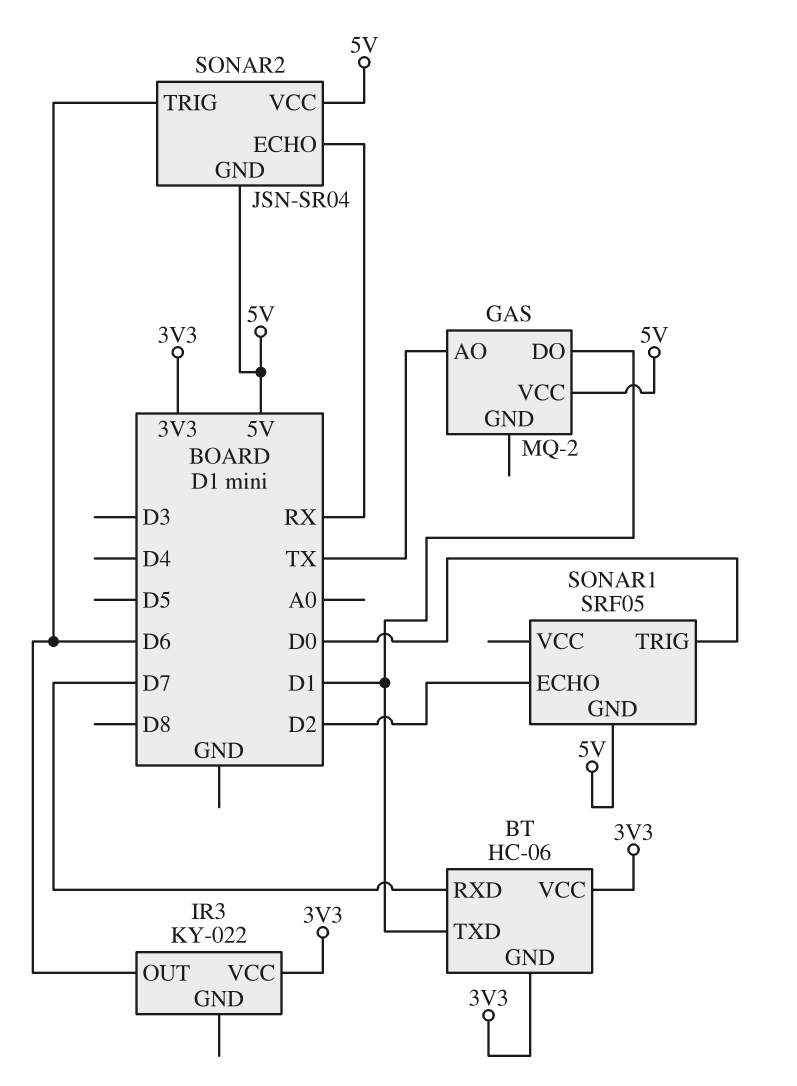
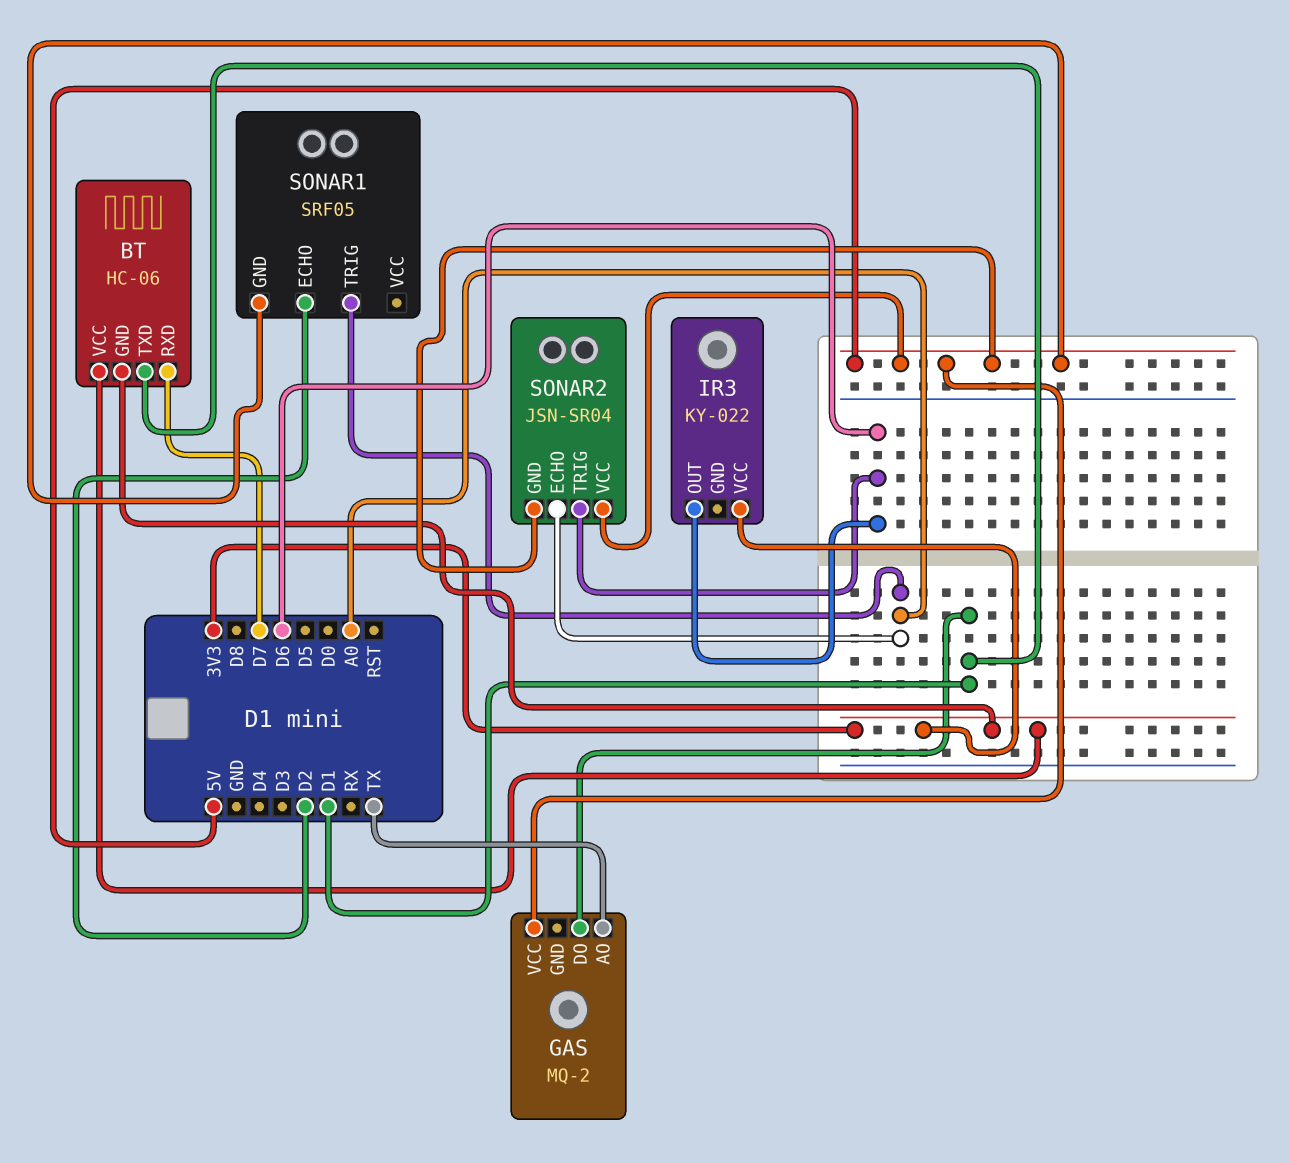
SONAR1 pin TRIG: D0 -> A0
SONAR2 pin ECHO: RX -> A0

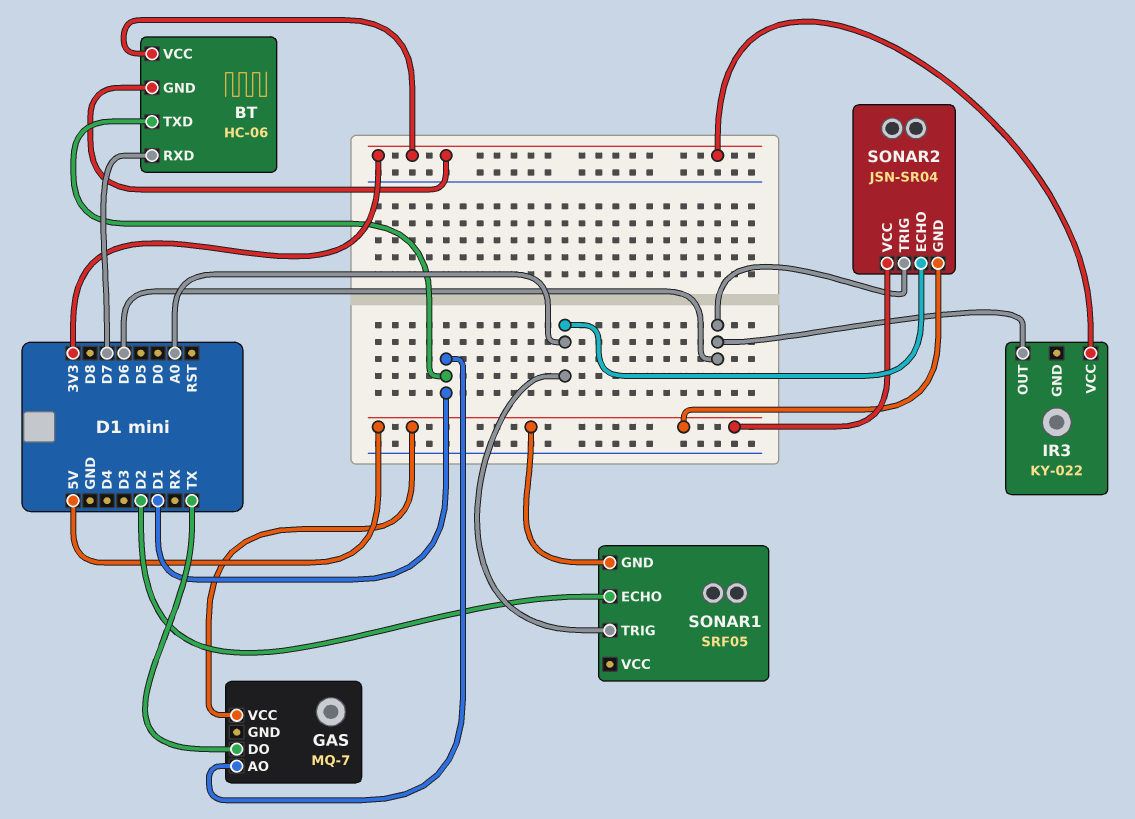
GAS: MQ-2 -> MQ-7
GAS pin AO: TX -> D1
GAS pin DO: D1 -> TX

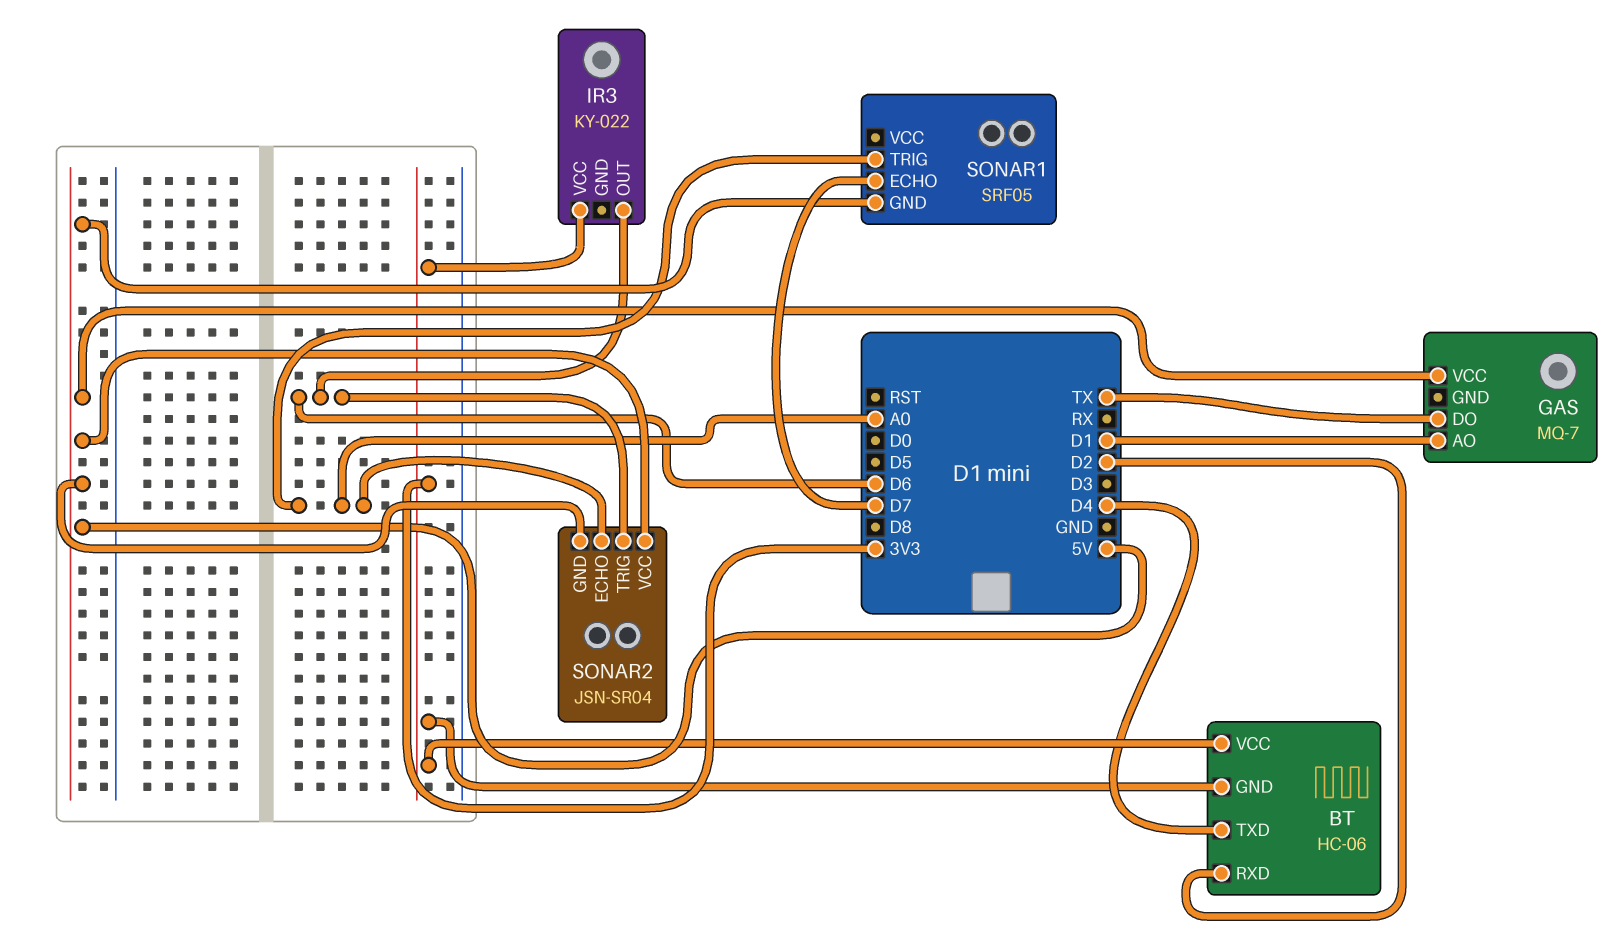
BT pin RXD: D7 -> D2
BT pin TXD: D1 -> D4
SONAR1 pin ECHO: D2 -> D7

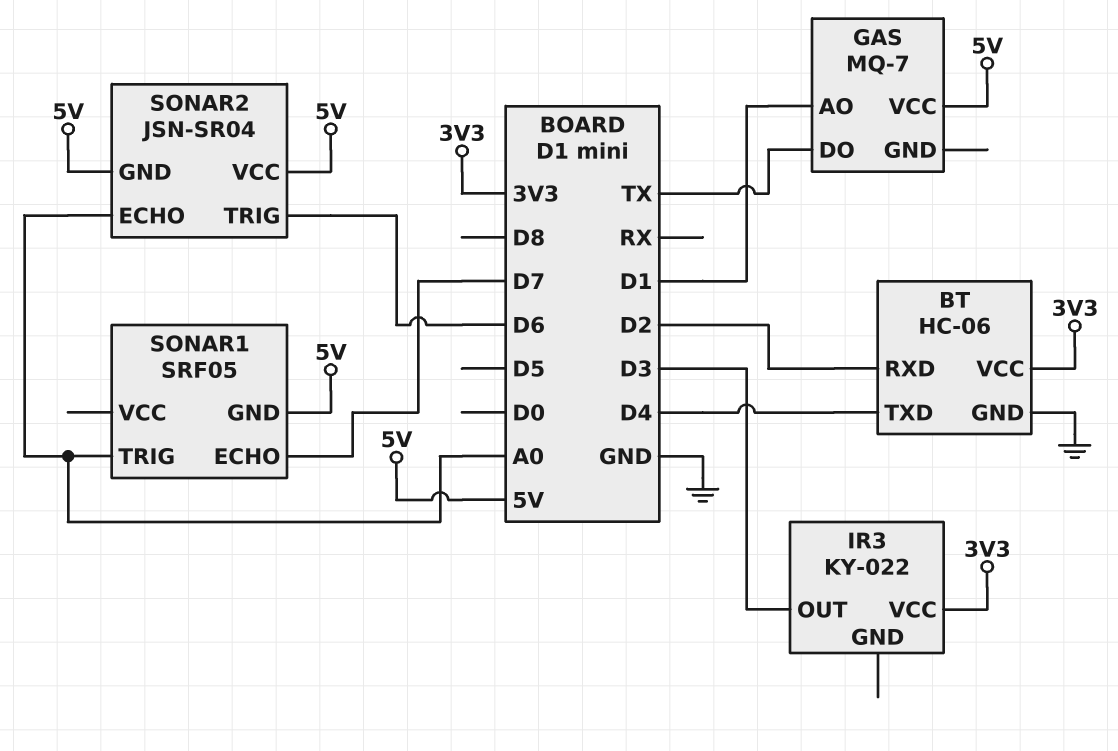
BT pin GND: 3V3 -> GND
IR3 pin OUT: D6 -> D3

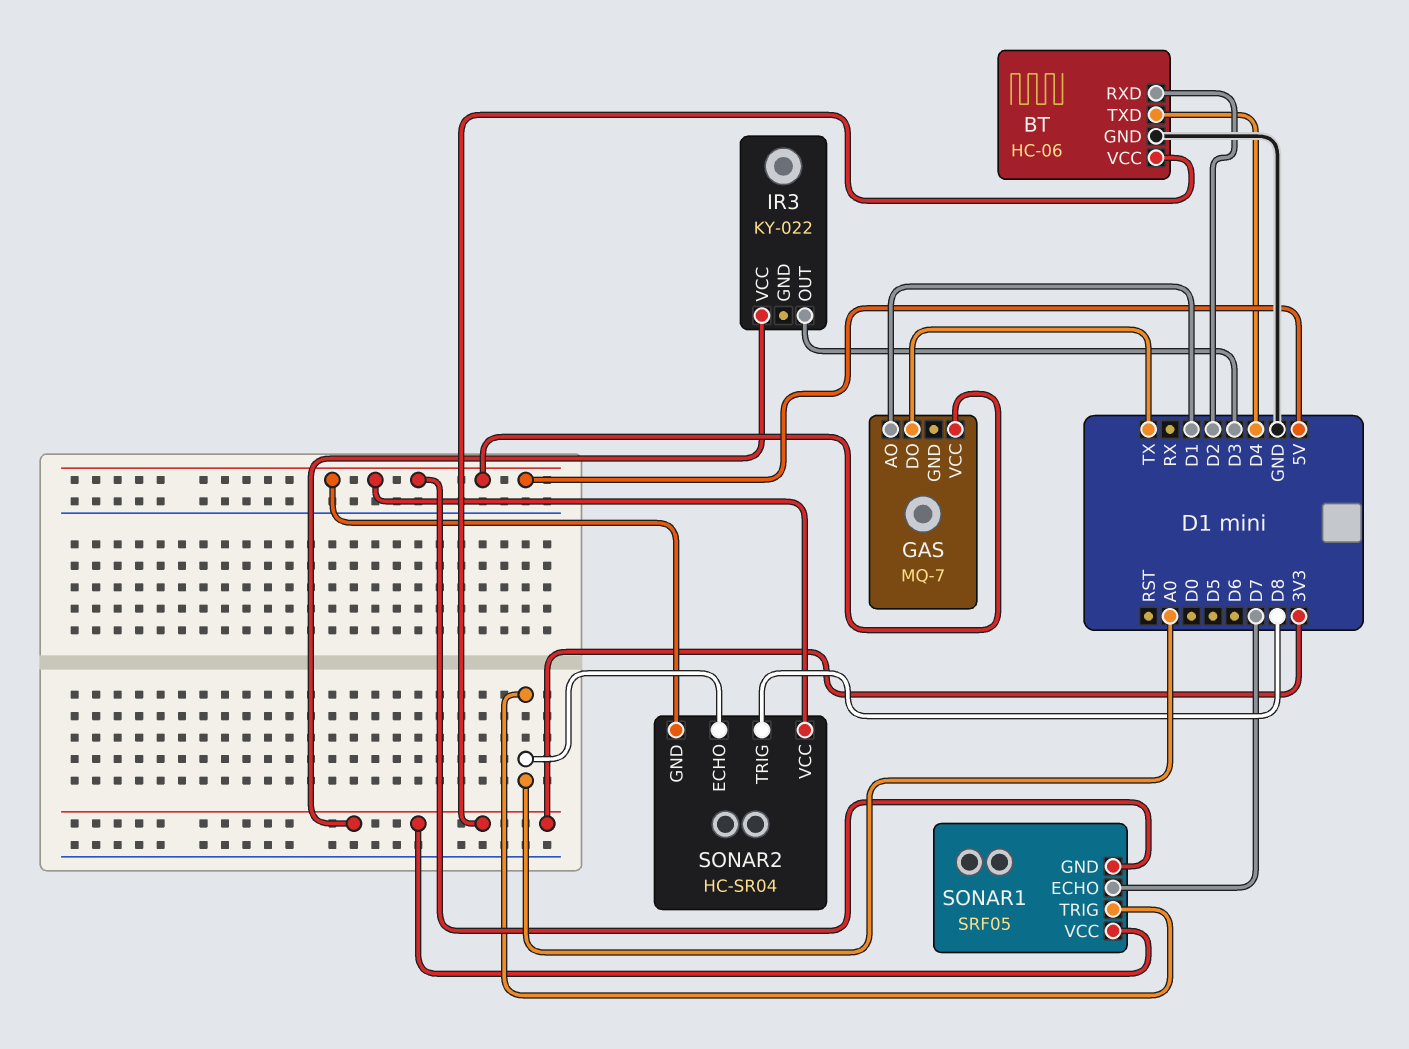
SONAR1 pin VCC: none -> 3V3
SONAR2: JSN-SR04 -> HC-SR04
SONAR2 pin TRIG: D6 -> D8

